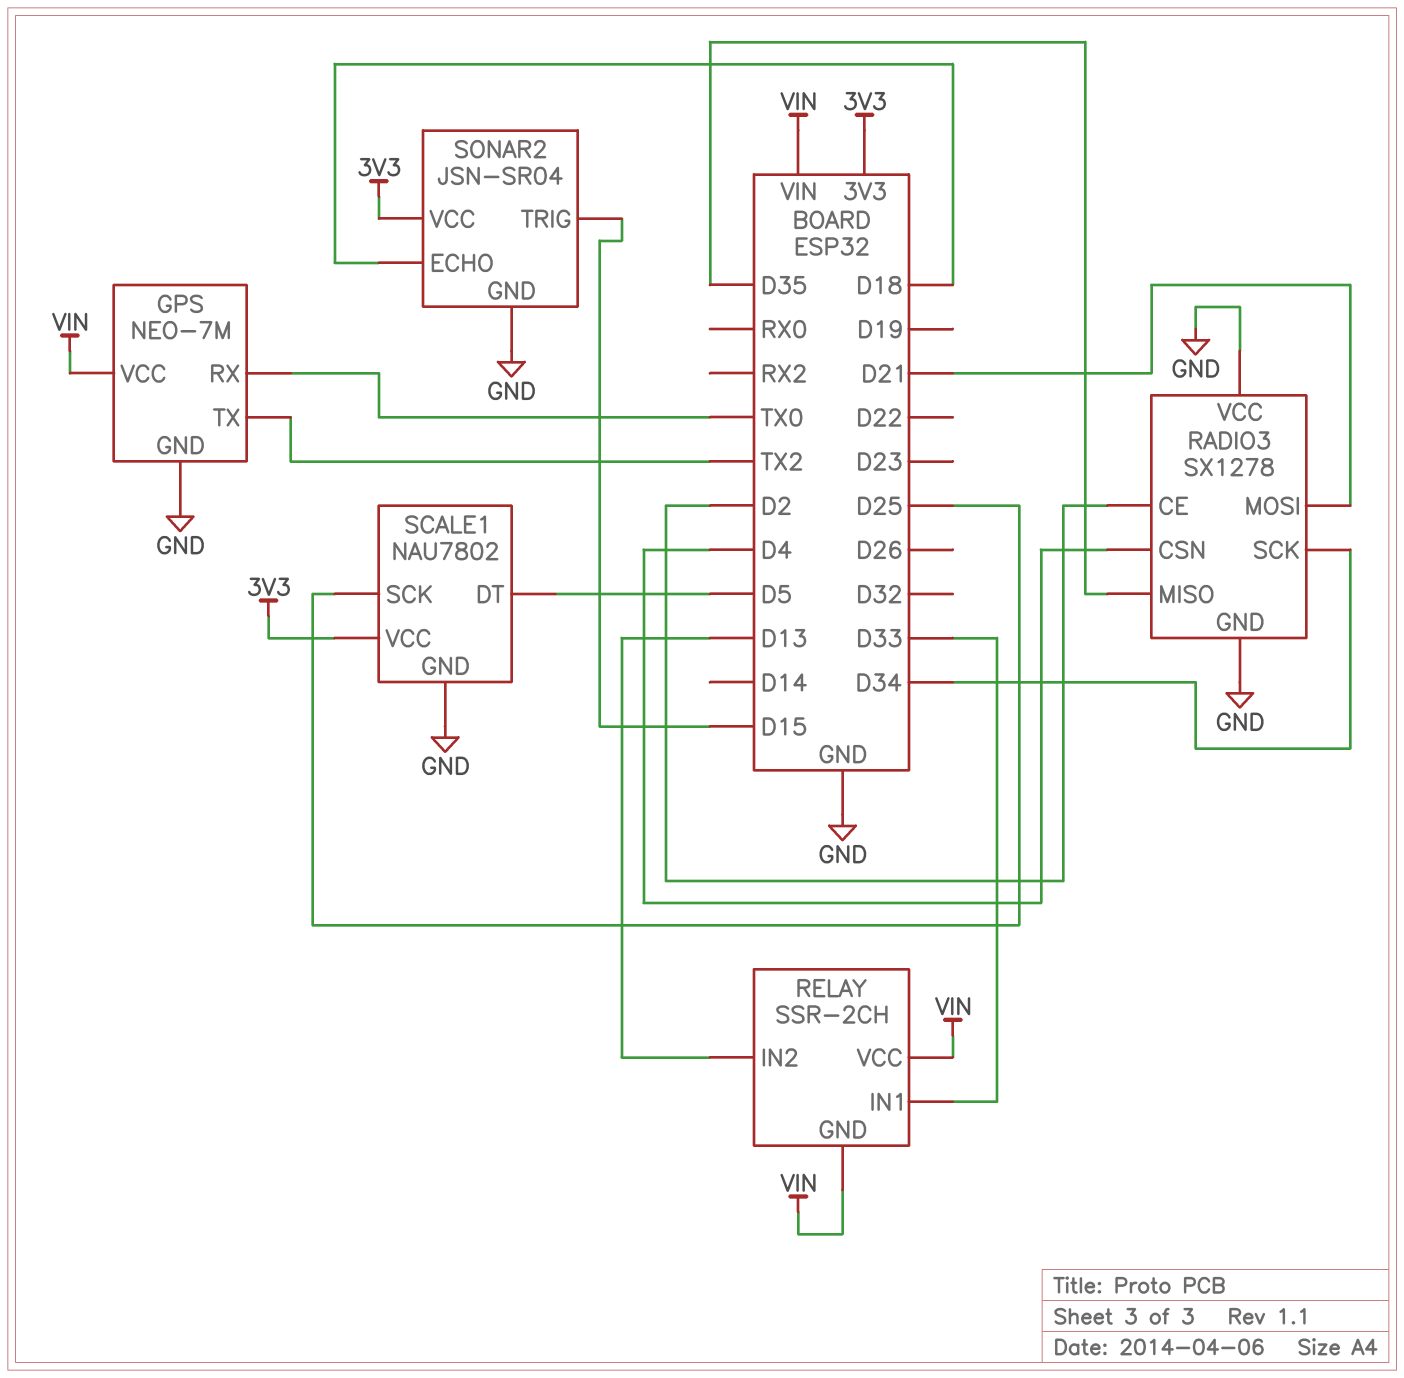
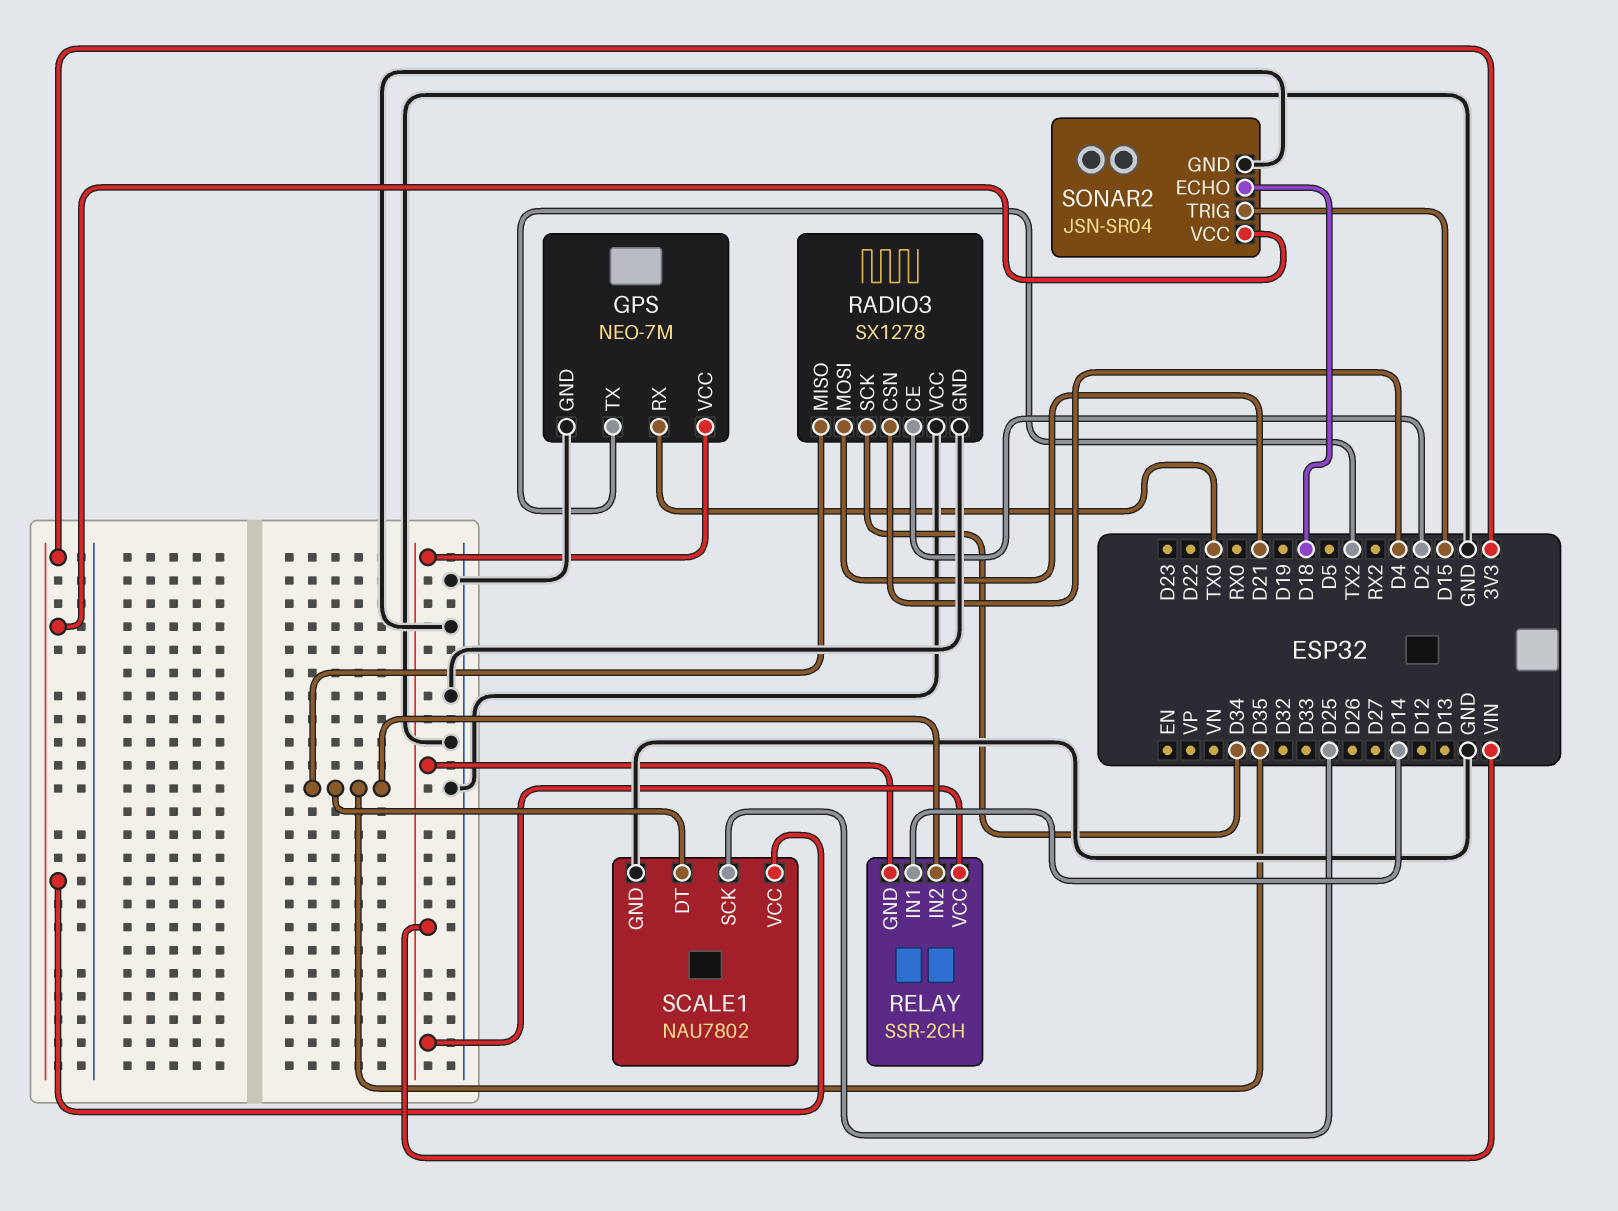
RELAY pin IN1: D33 -> D14
RELAY pin IN2: D13 -> D35
SCALE1 pin DT: D5 -> D35

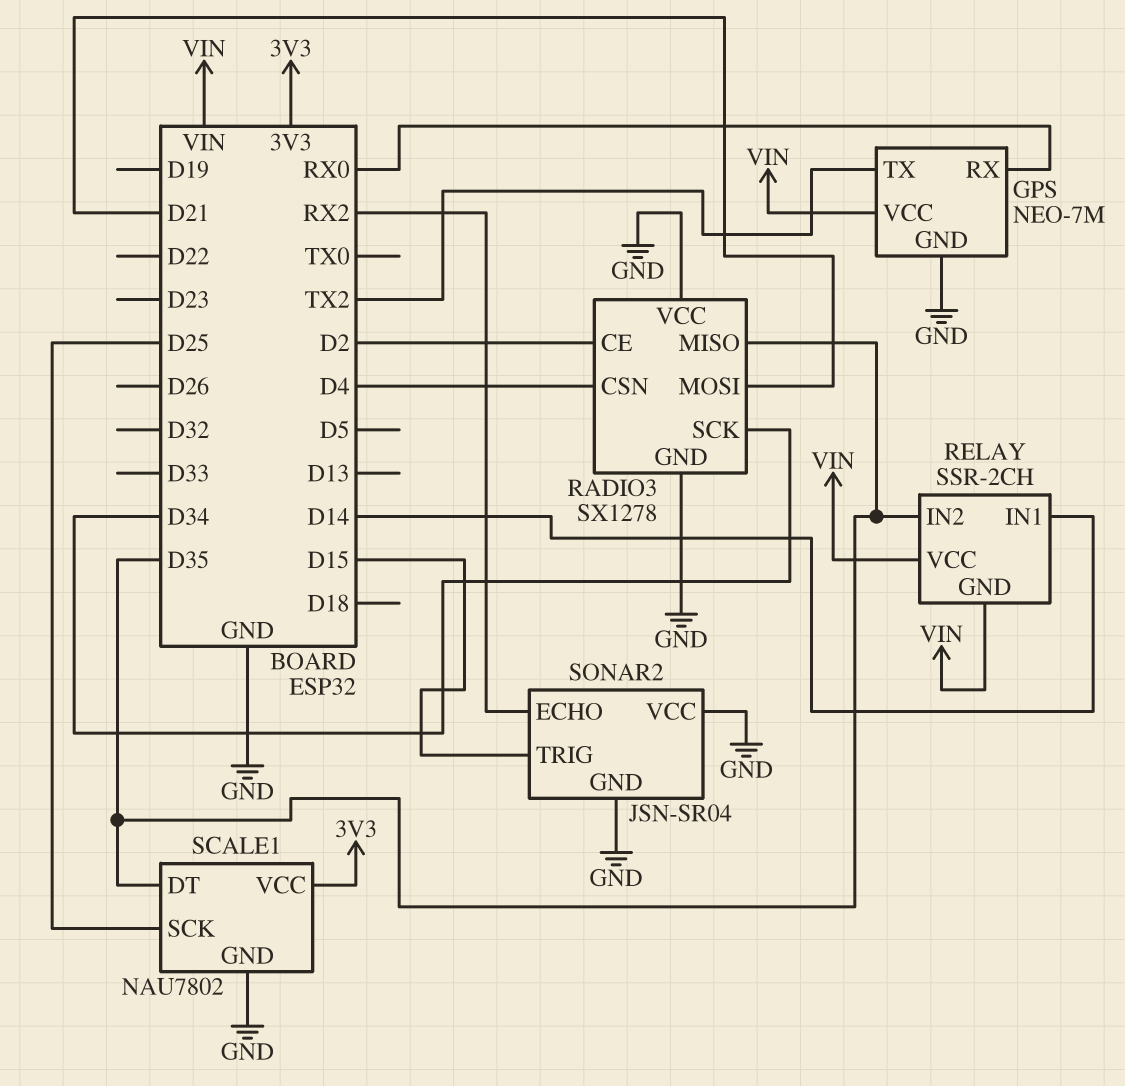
GPS pin RX: TX0 -> RX0
SONAR2 pin ECHO: D18 -> RX2
SONAR2 pin VCC: 3V3 -> GND

